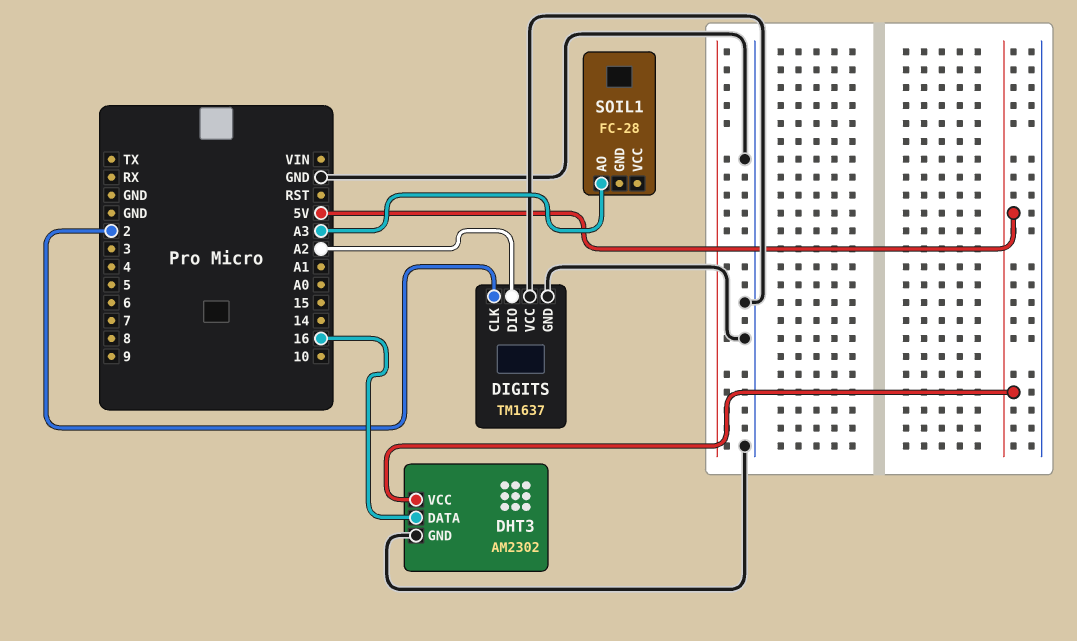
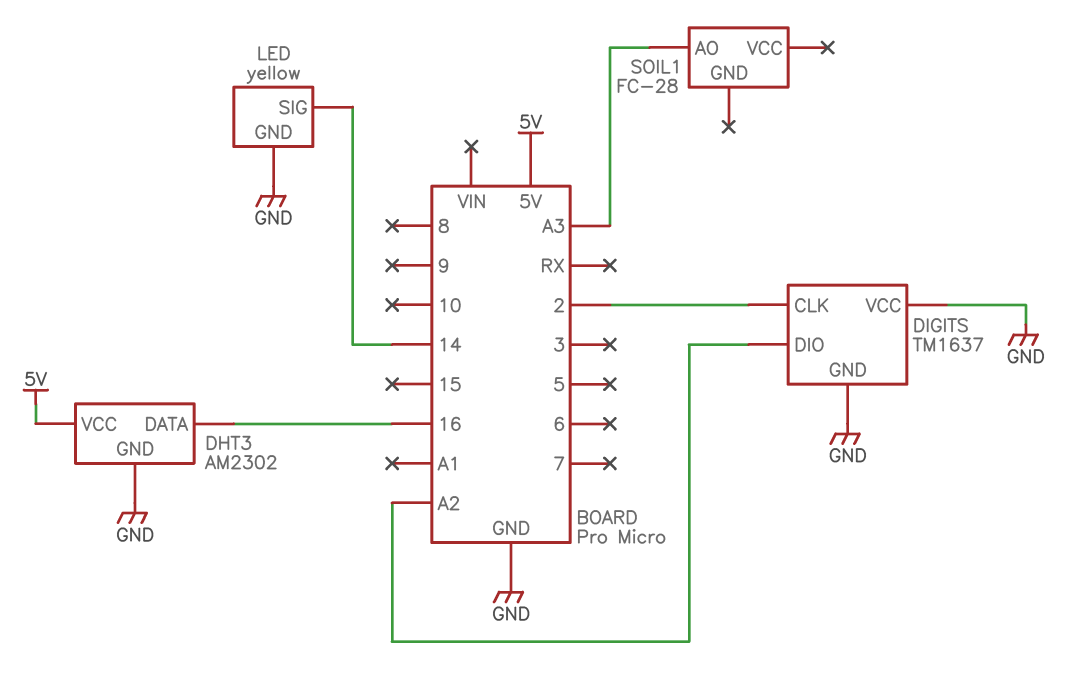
LED: none -> yellow
LED pin GND: none -> GND
LED pin SIG: none -> 14

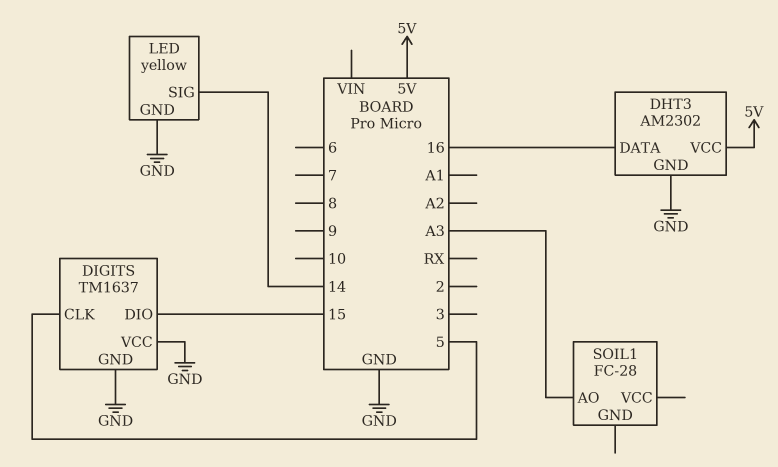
DIGITS pin CLK: 2 -> 5
DIGITS pin DIO: A2 -> 15

